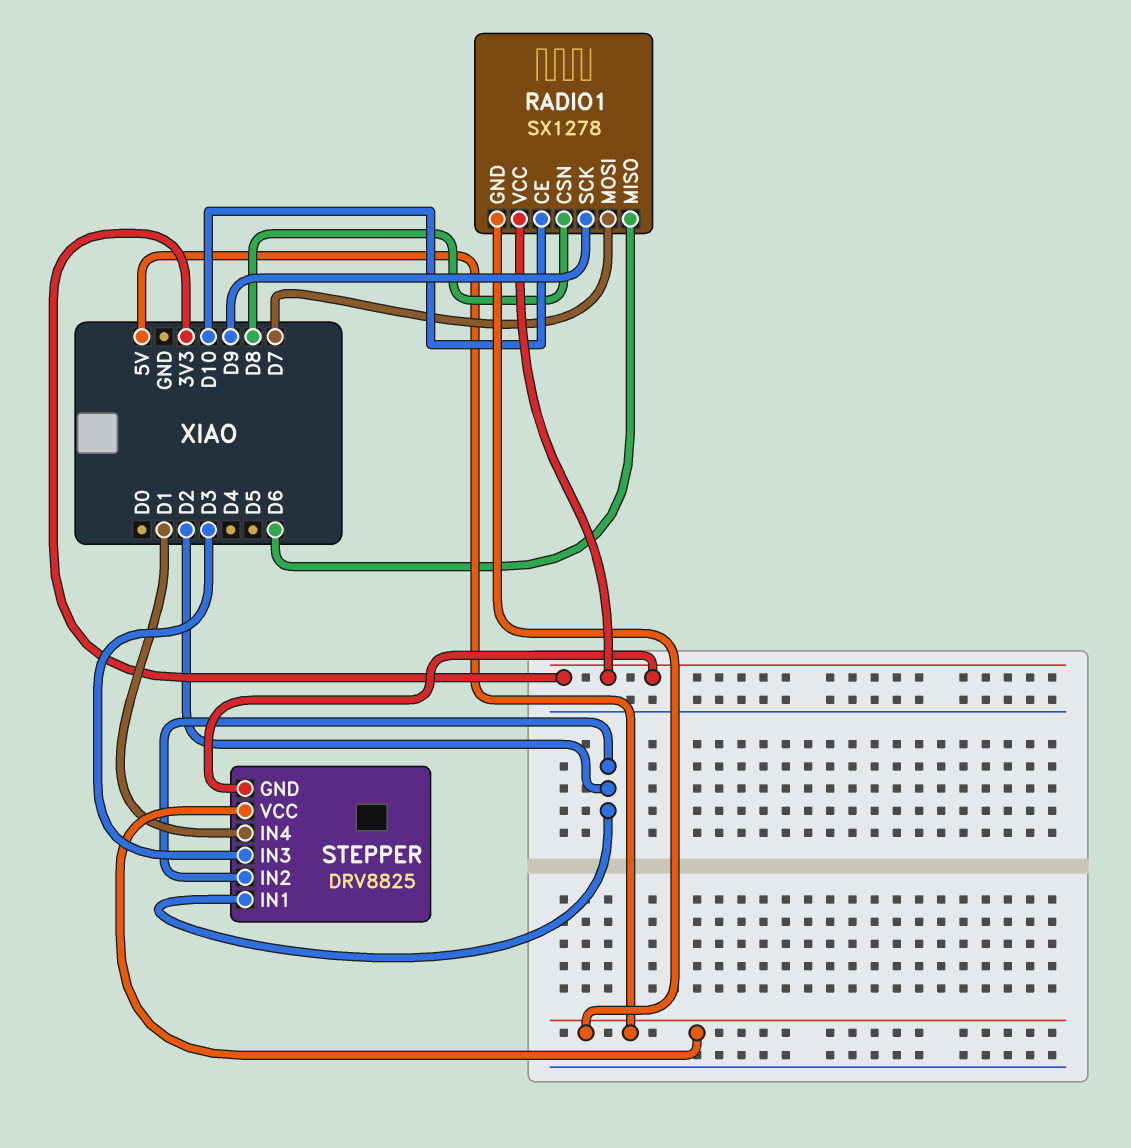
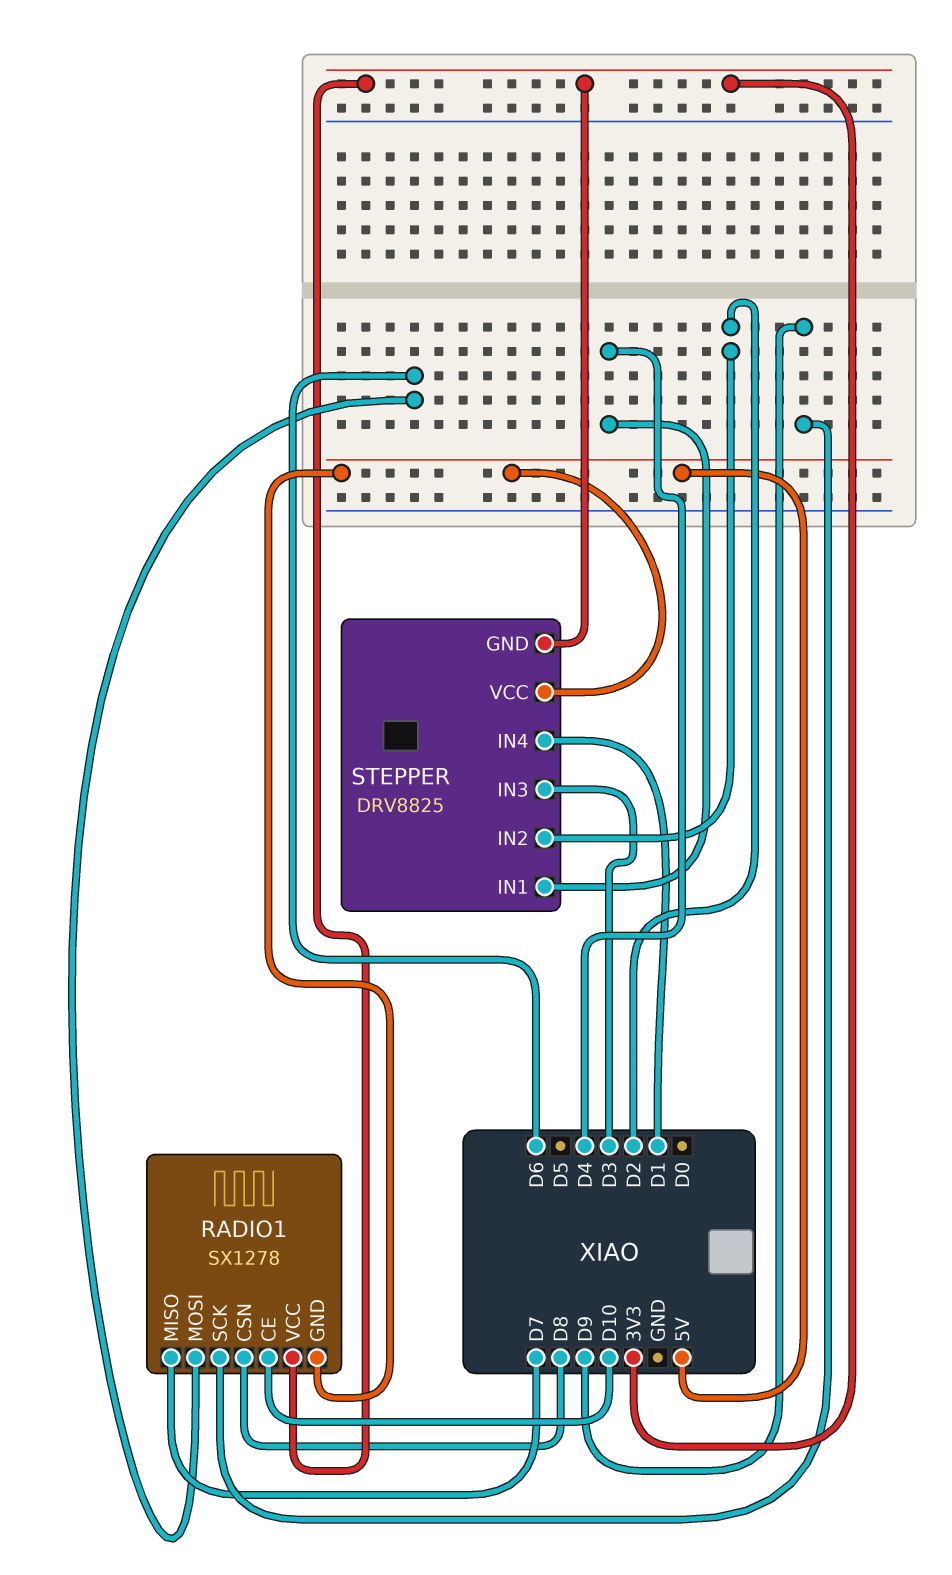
RADIO1 pin MISO: D6 -> D7
RADIO1 pin MOSI: D7 -> D6
STEPPER pin IN1: D2 -> D4

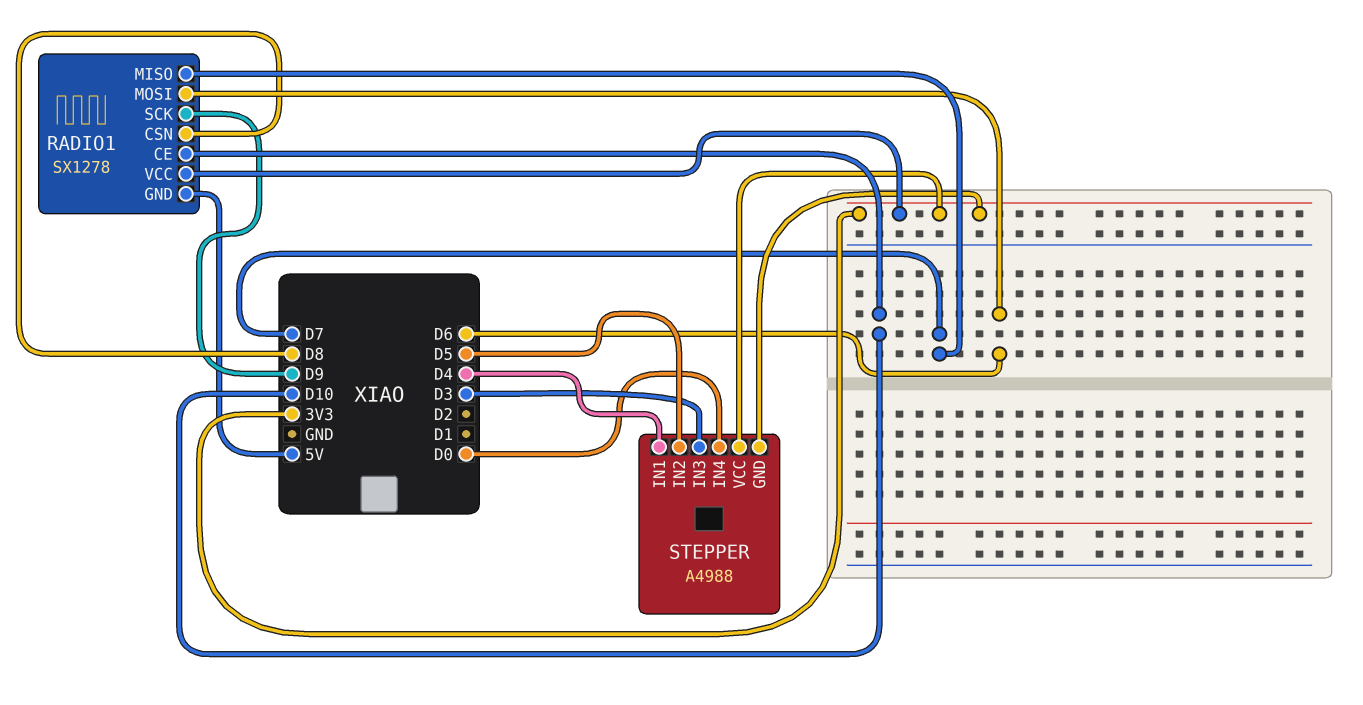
STEPPER: DRV8825 -> A4988
STEPPER pin IN2: D2 -> D5
STEPPER pin IN4: D1 -> D0
STEPPER pin VCC: 5V -> 3V3

